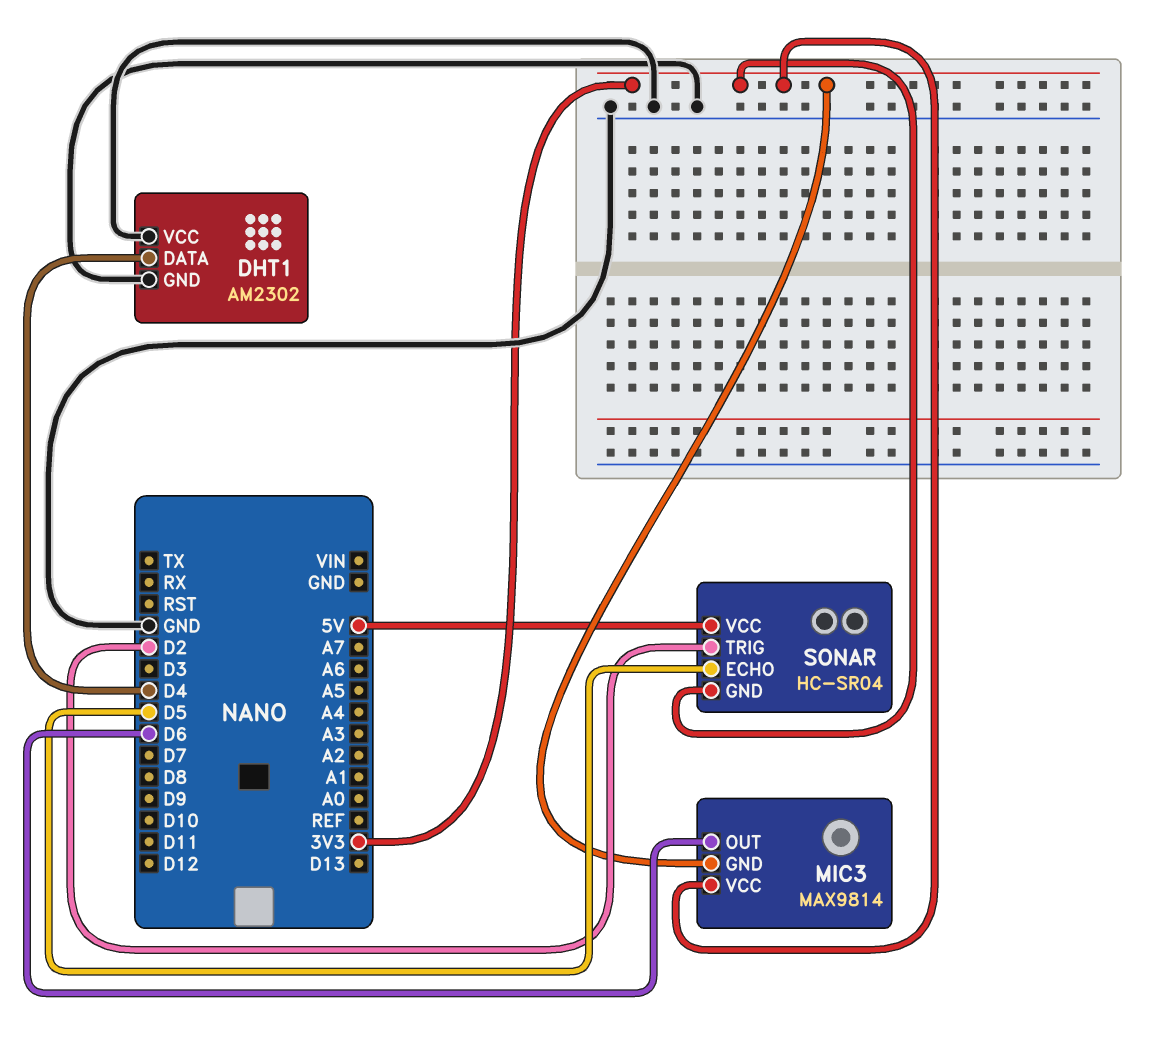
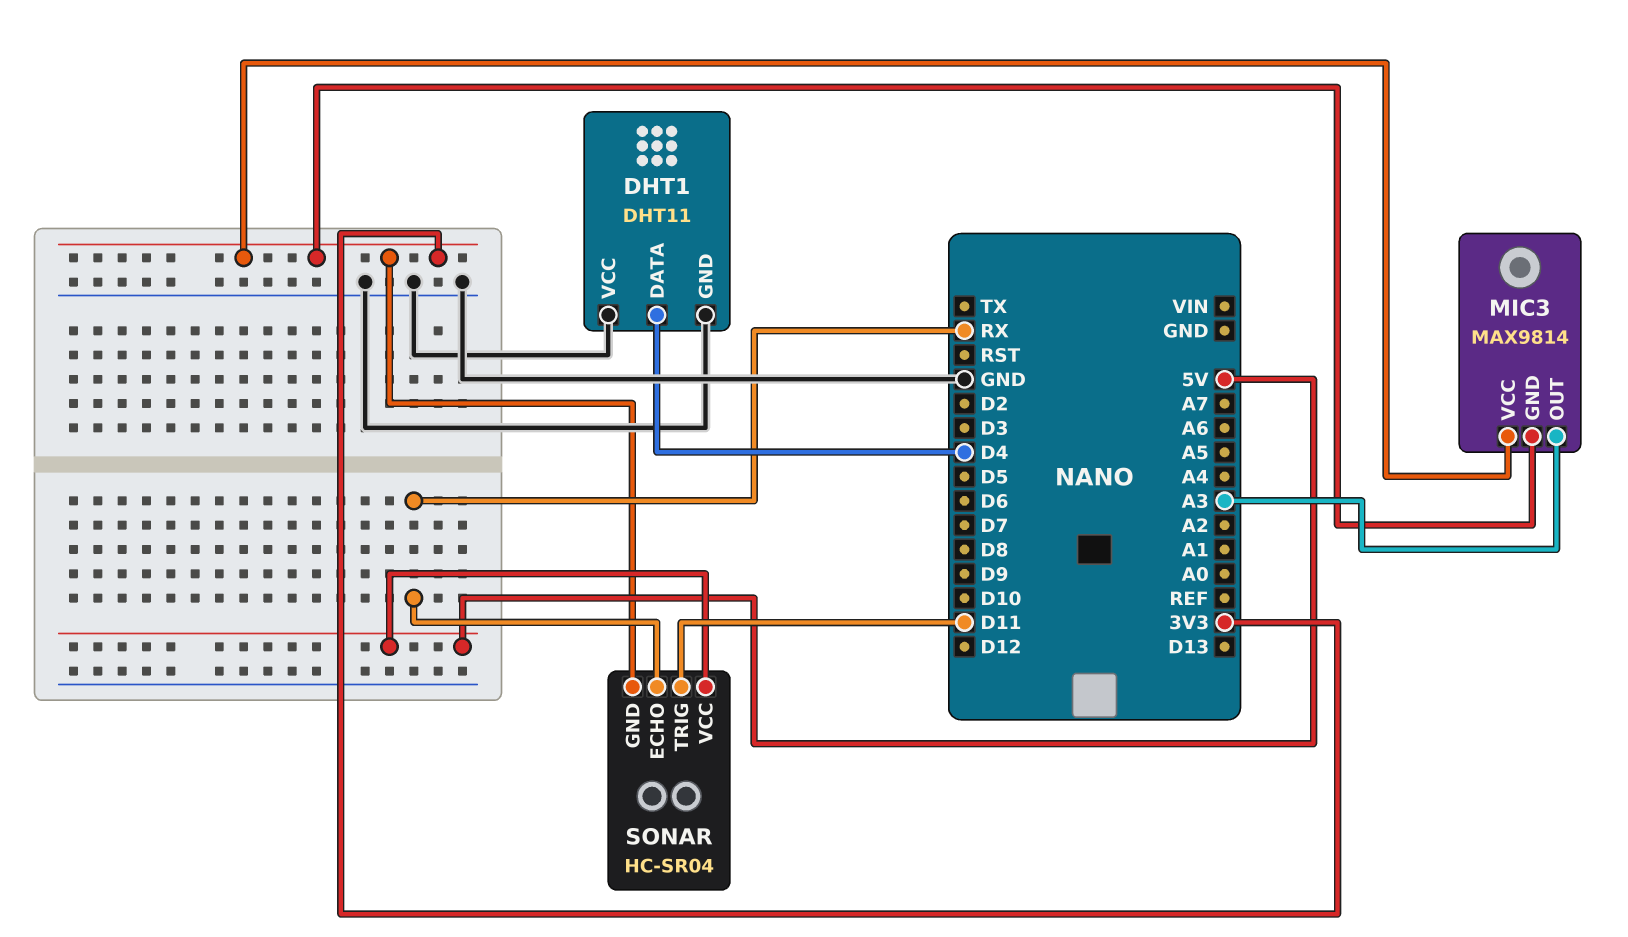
DHT1: AM2302 -> DHT11
MIC3 pin OUT: D6 -> A3
SONAR pin ECHO: D5 -> RX
SONAR pin TRIG: D2 -> D11

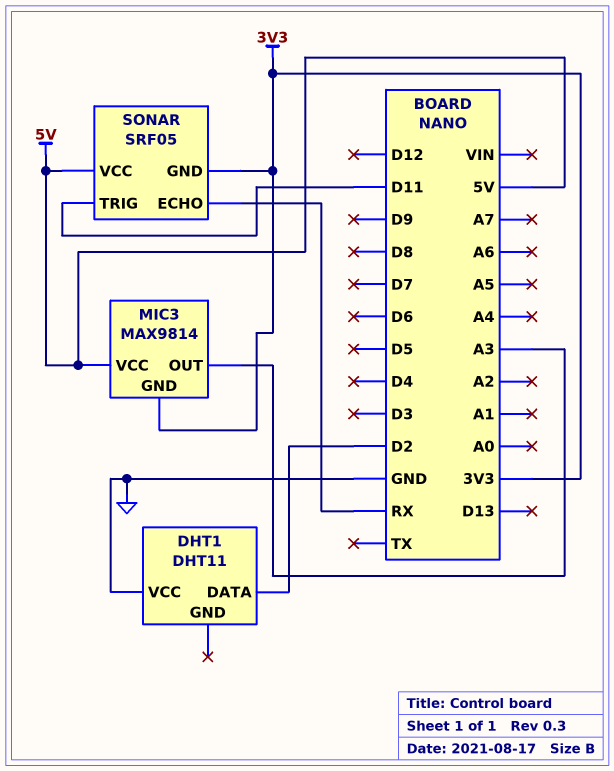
DHT1 pin DATA: D4 -> D2
DHT1 pin GND: GND -> none
MIC3 pin VCC: 3V3 -> 5V
SONAR: HC-SR04 -> SRF05

